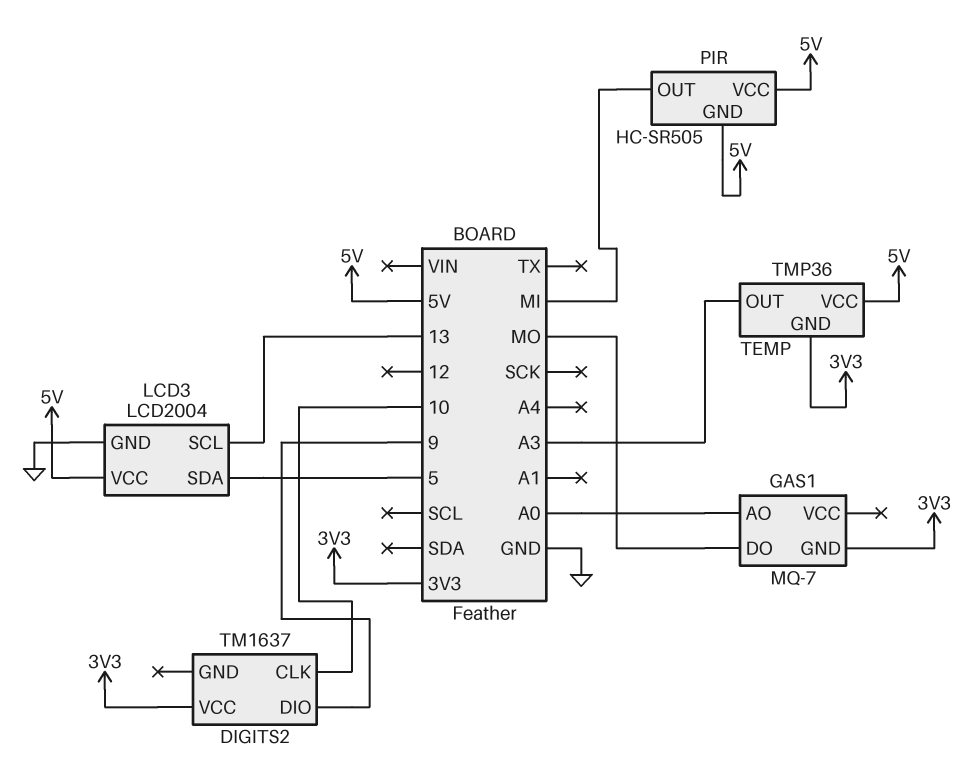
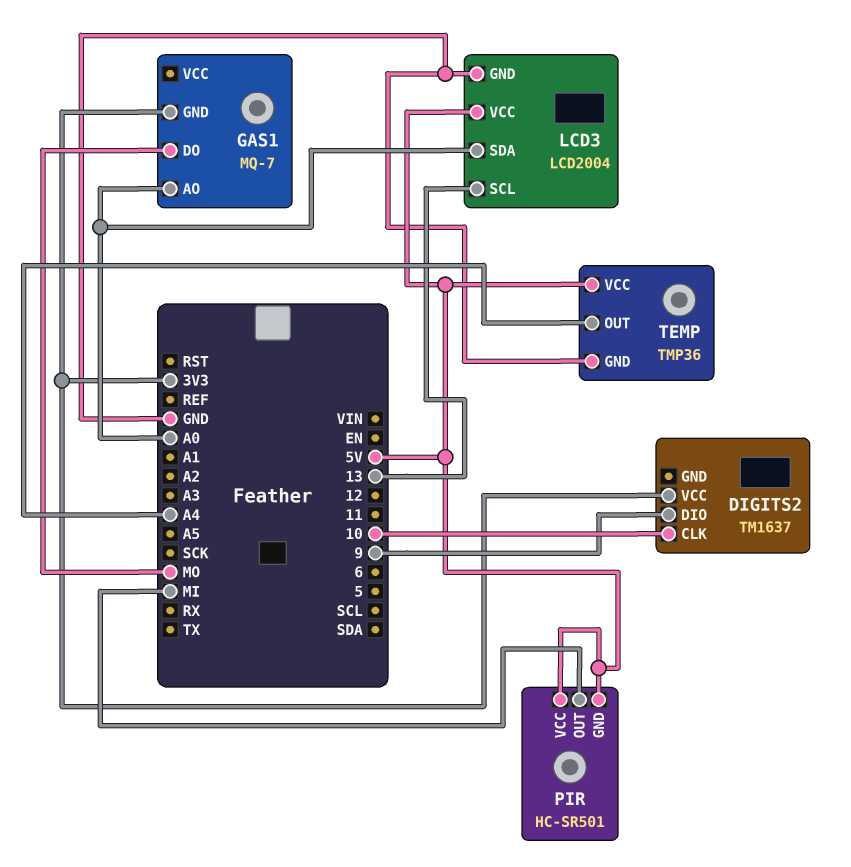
LCD3 pin SDA: 5 -> A0
PIR: HC-SR505 -> HC-SR501
TEMP pin GND: 3V3 -> GND
TEMP pin OUT: A3 -> A4

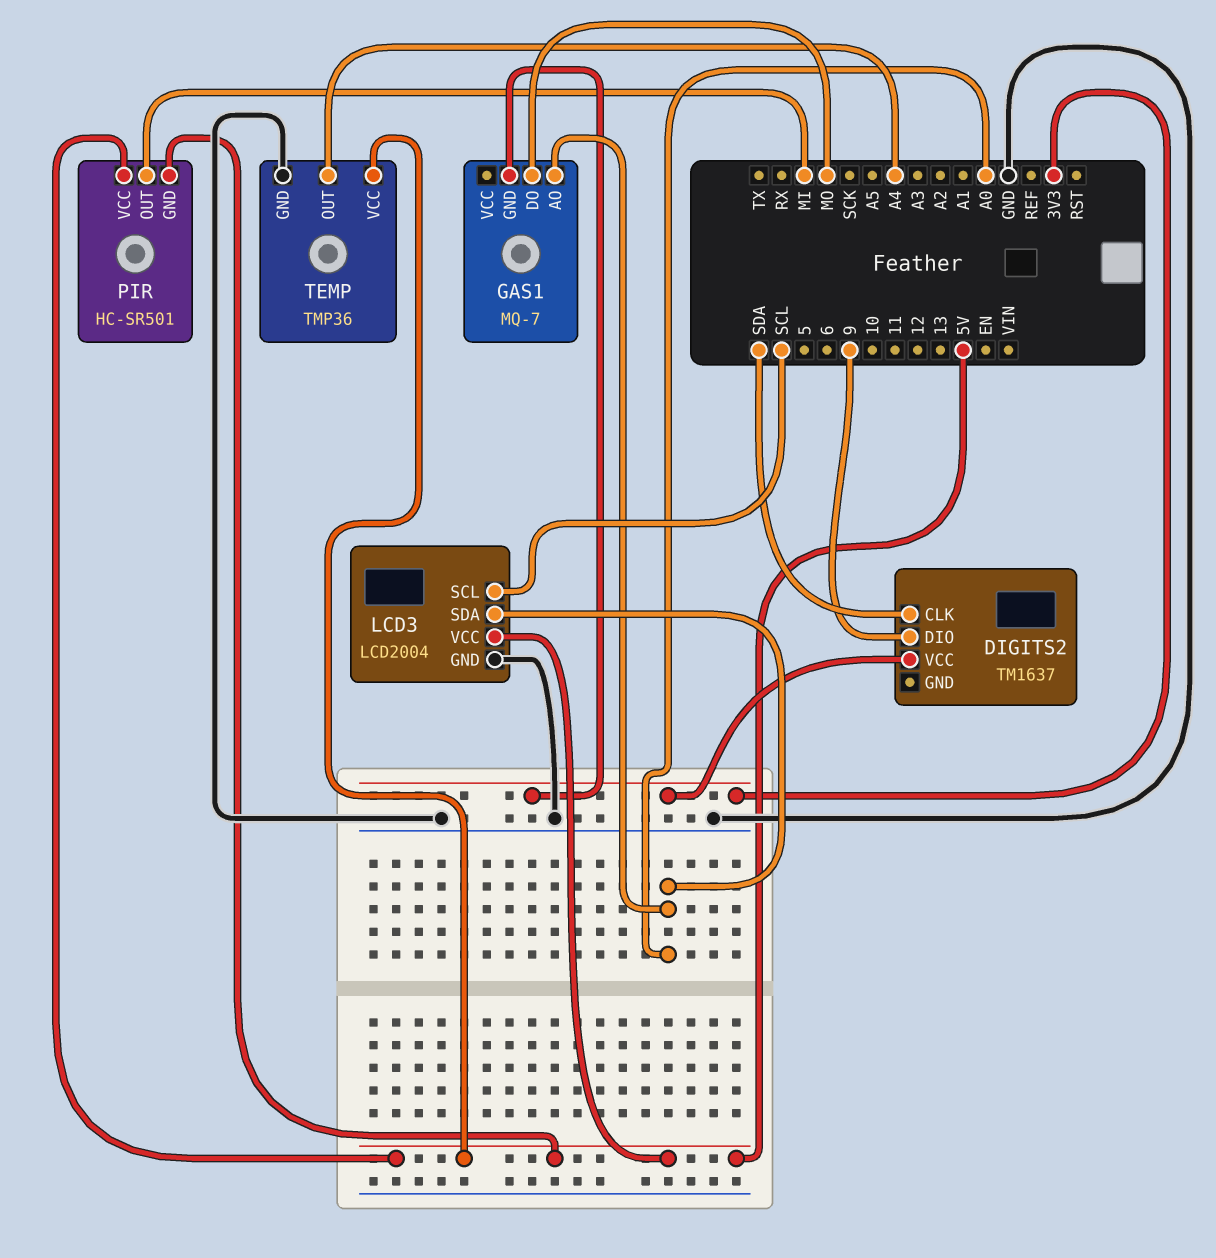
DIGITS2 pin CLK: 10 -> SDA
LCD3 pin SCL: 13 -> SCL

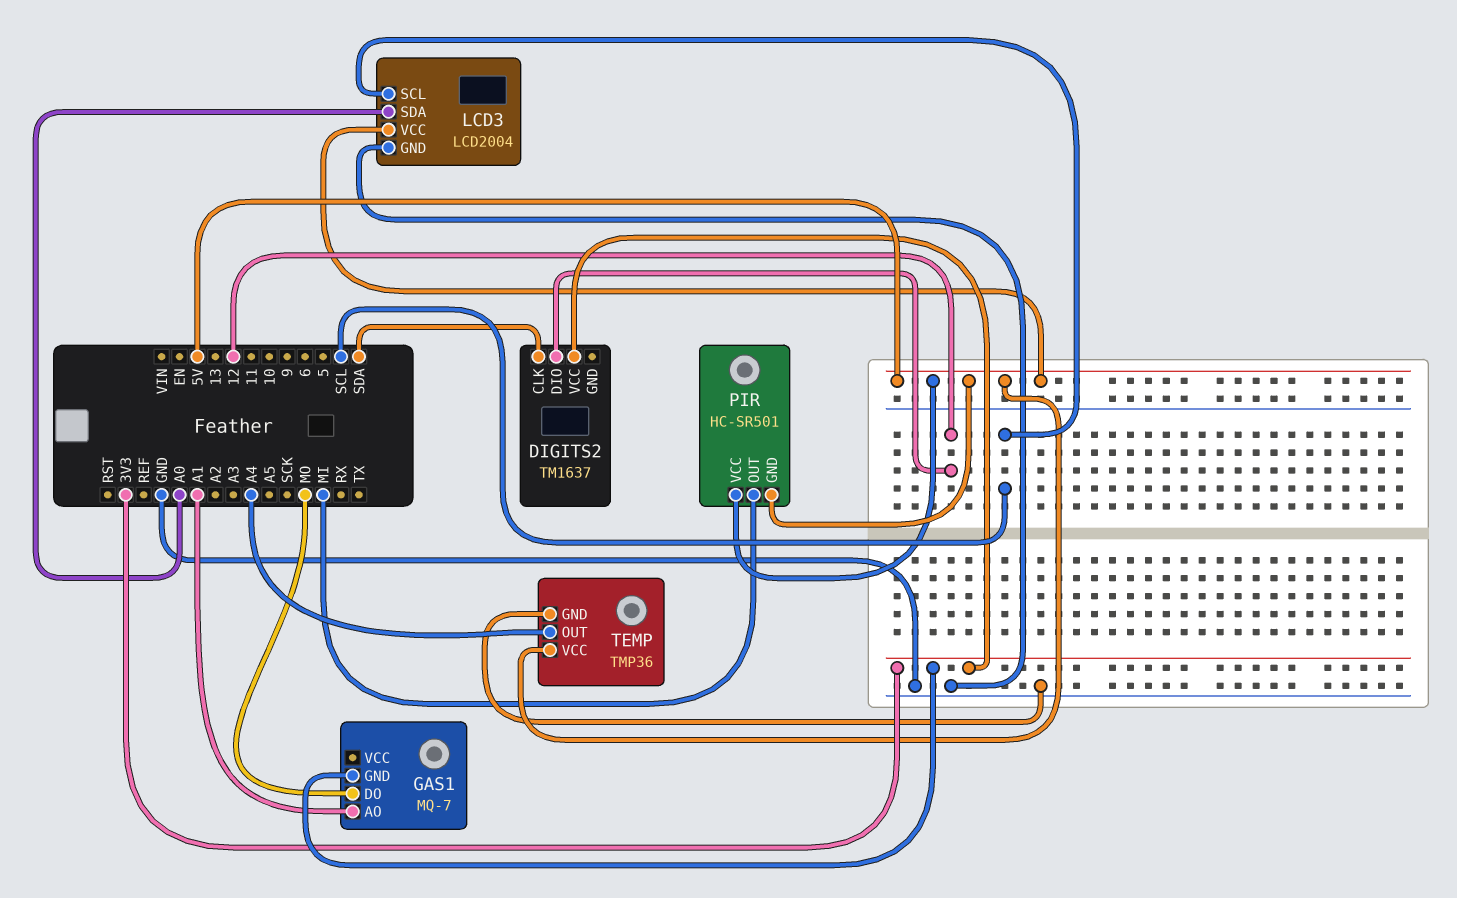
DIGITS2 pin DIO: 9 -> 12
GAS1 pin AO: A0 -> A1

